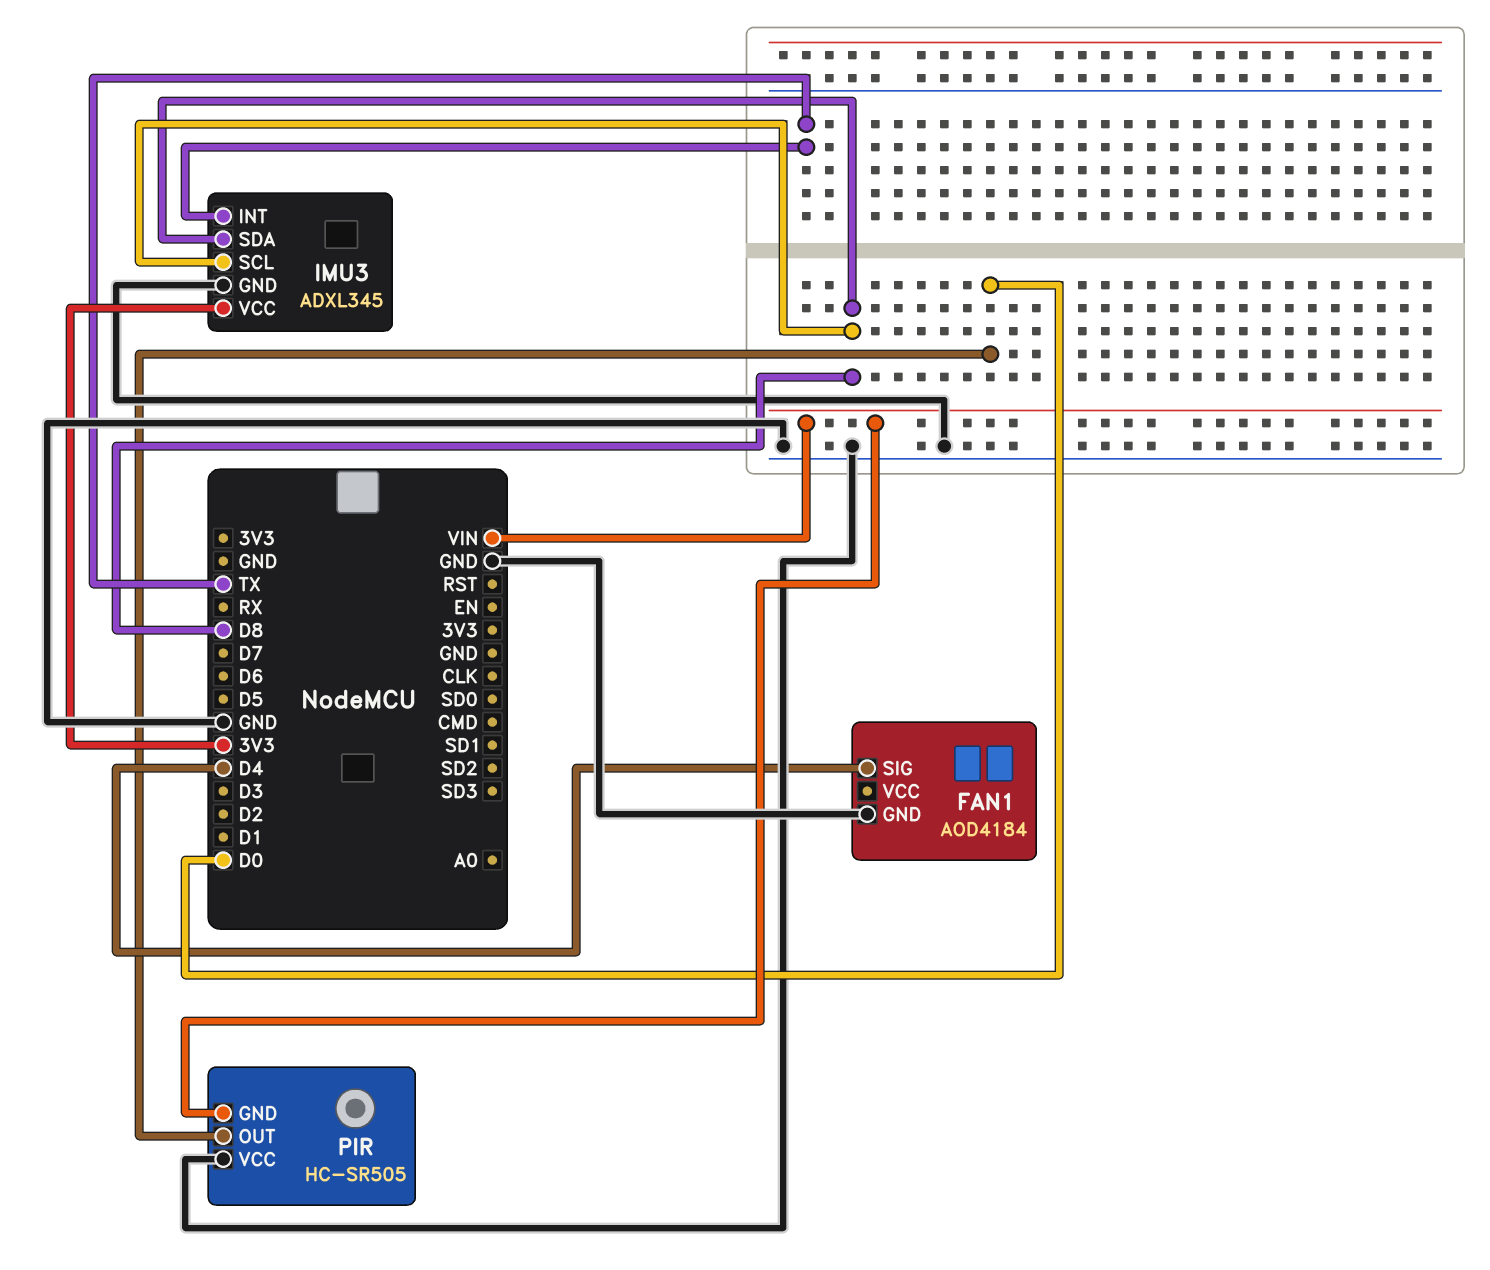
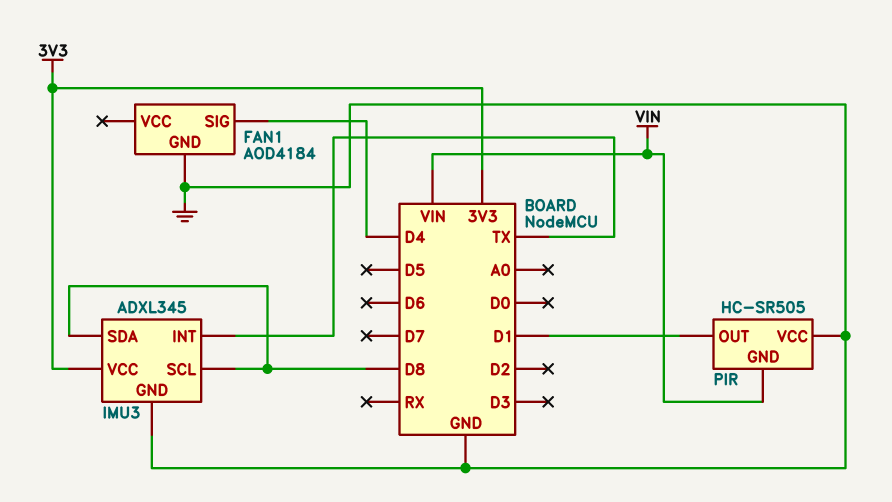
PIR pin OUT: D0 -> D1

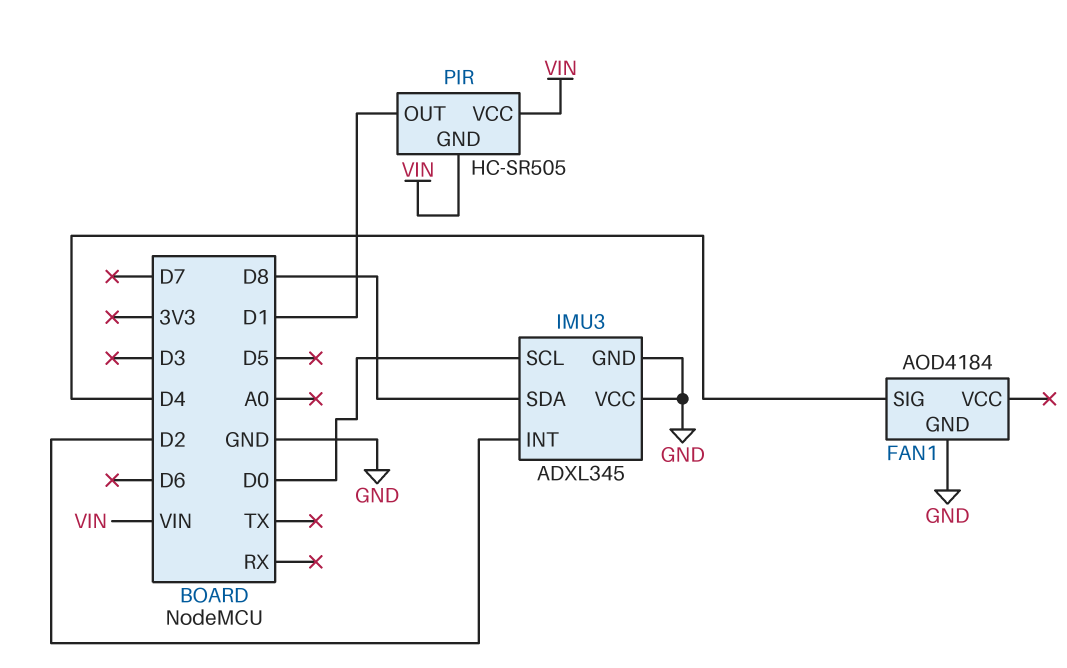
IMU3 pin INT: TX -> D2
IMU3 pin SCL: D8 -> D0
IMU3 pin VCC: 3V3 -> GND
PIR pin VCC: GND -> VIN

